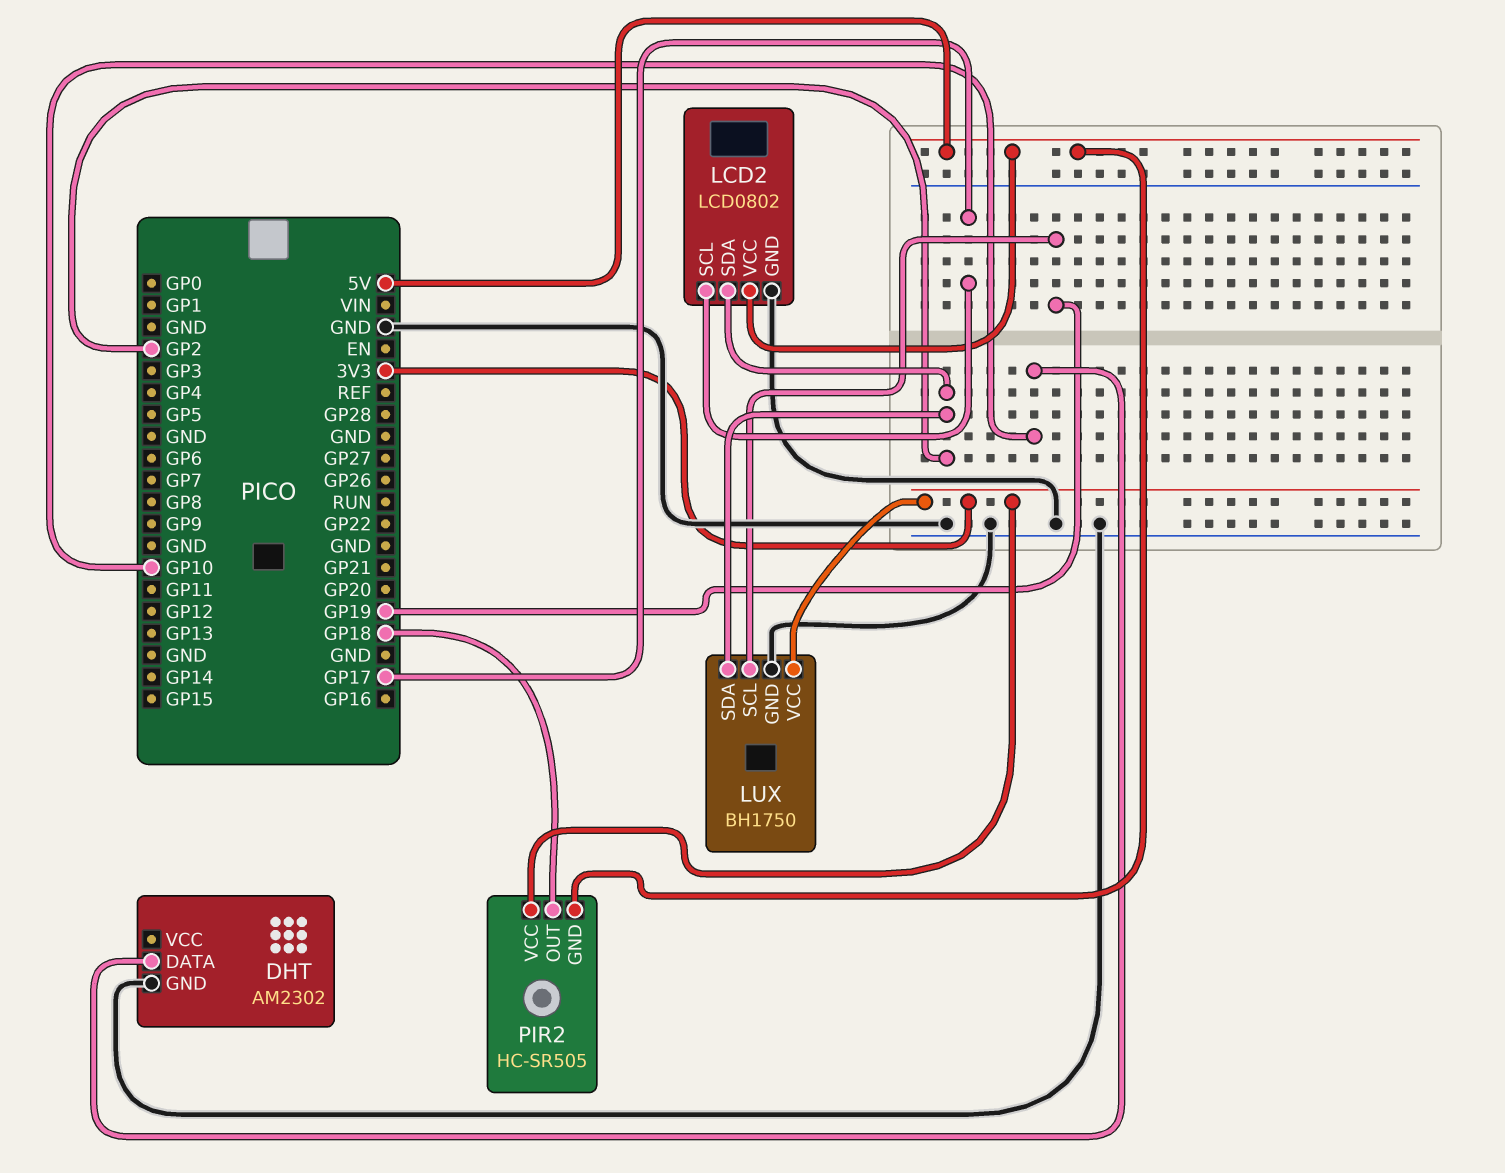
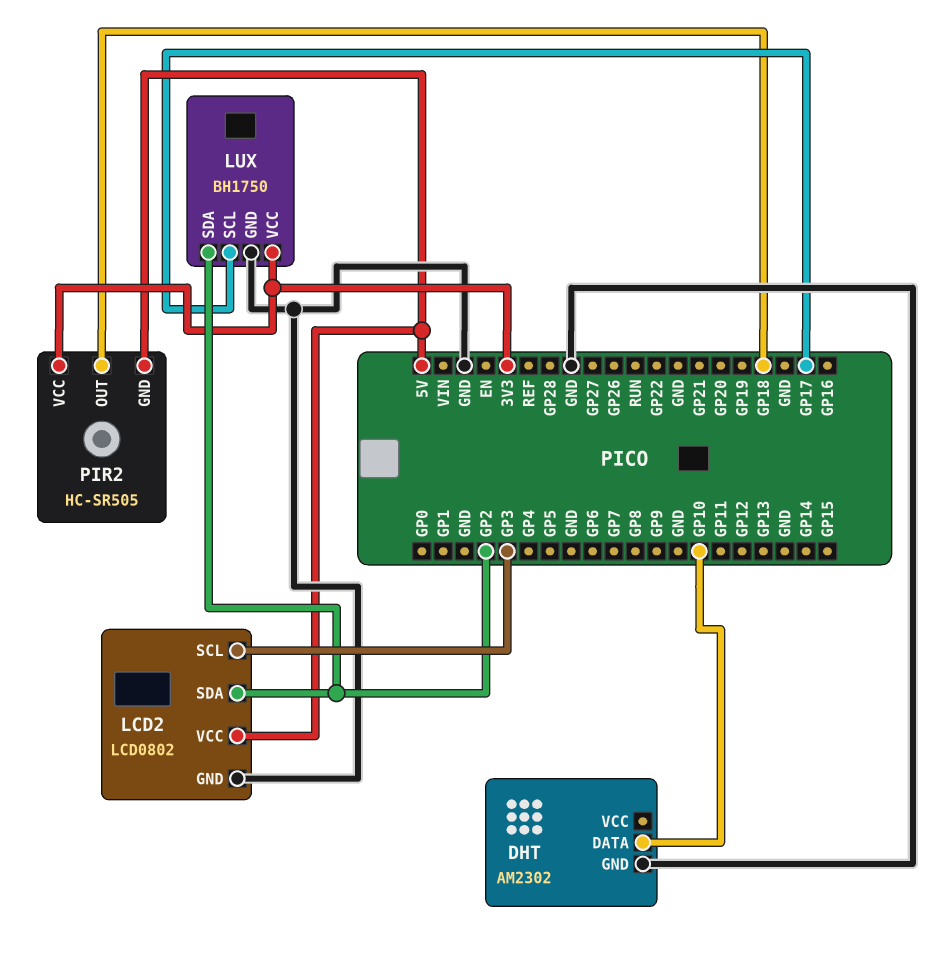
LCD2 pin SCL: GP17 -> GP3
LUX pin SCL: GP19 -> GP17

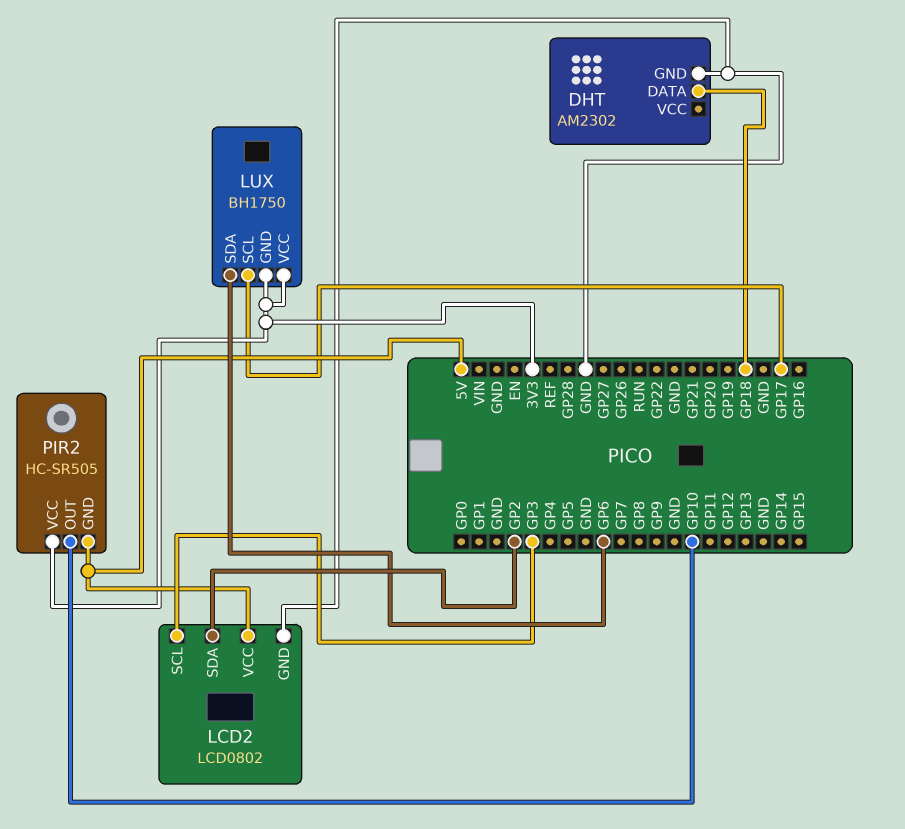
DHT pin DATA: GP10 -> GP18
LUX pin GND: GND -> 3V3
LUX pin SDA: GP2 -> GP6
PIR2 pin OUT: GP18 -> GP10

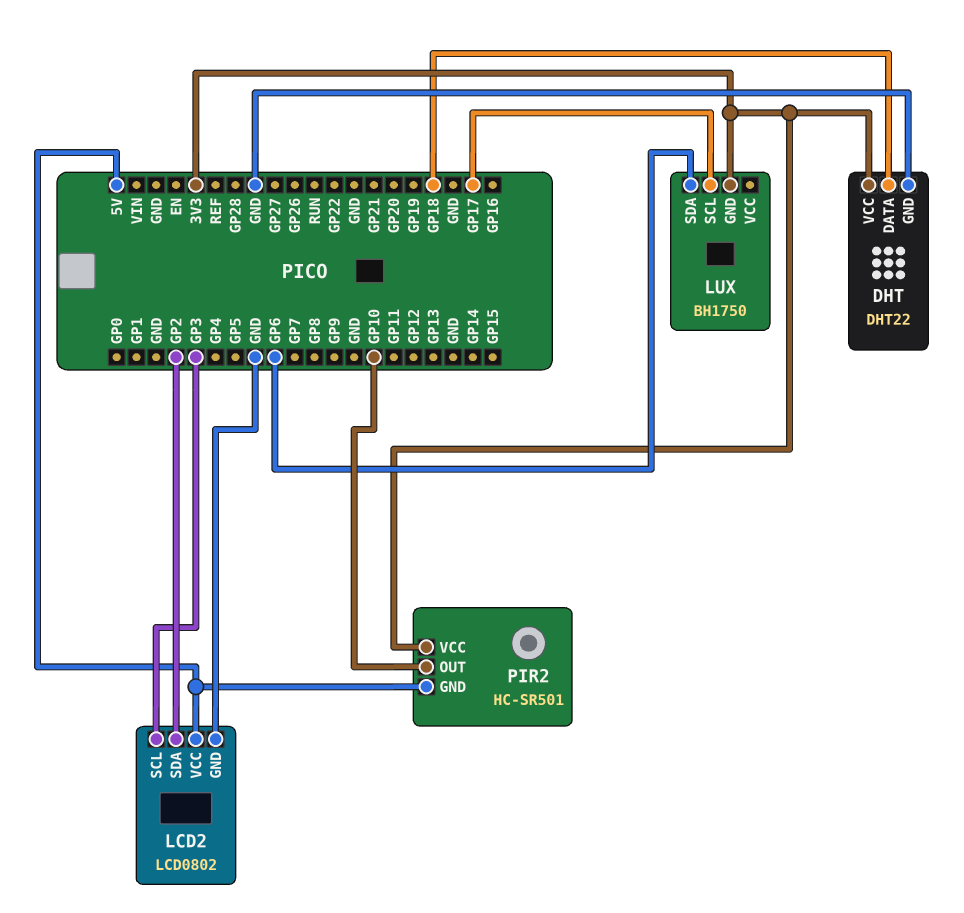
DHT: AM2302 -> DHT22
DHT pin VCC: none -> 3V3
LUX pin VCC: 3V3 -> none
PIR2: HC-SR505 -> HC-SR501

